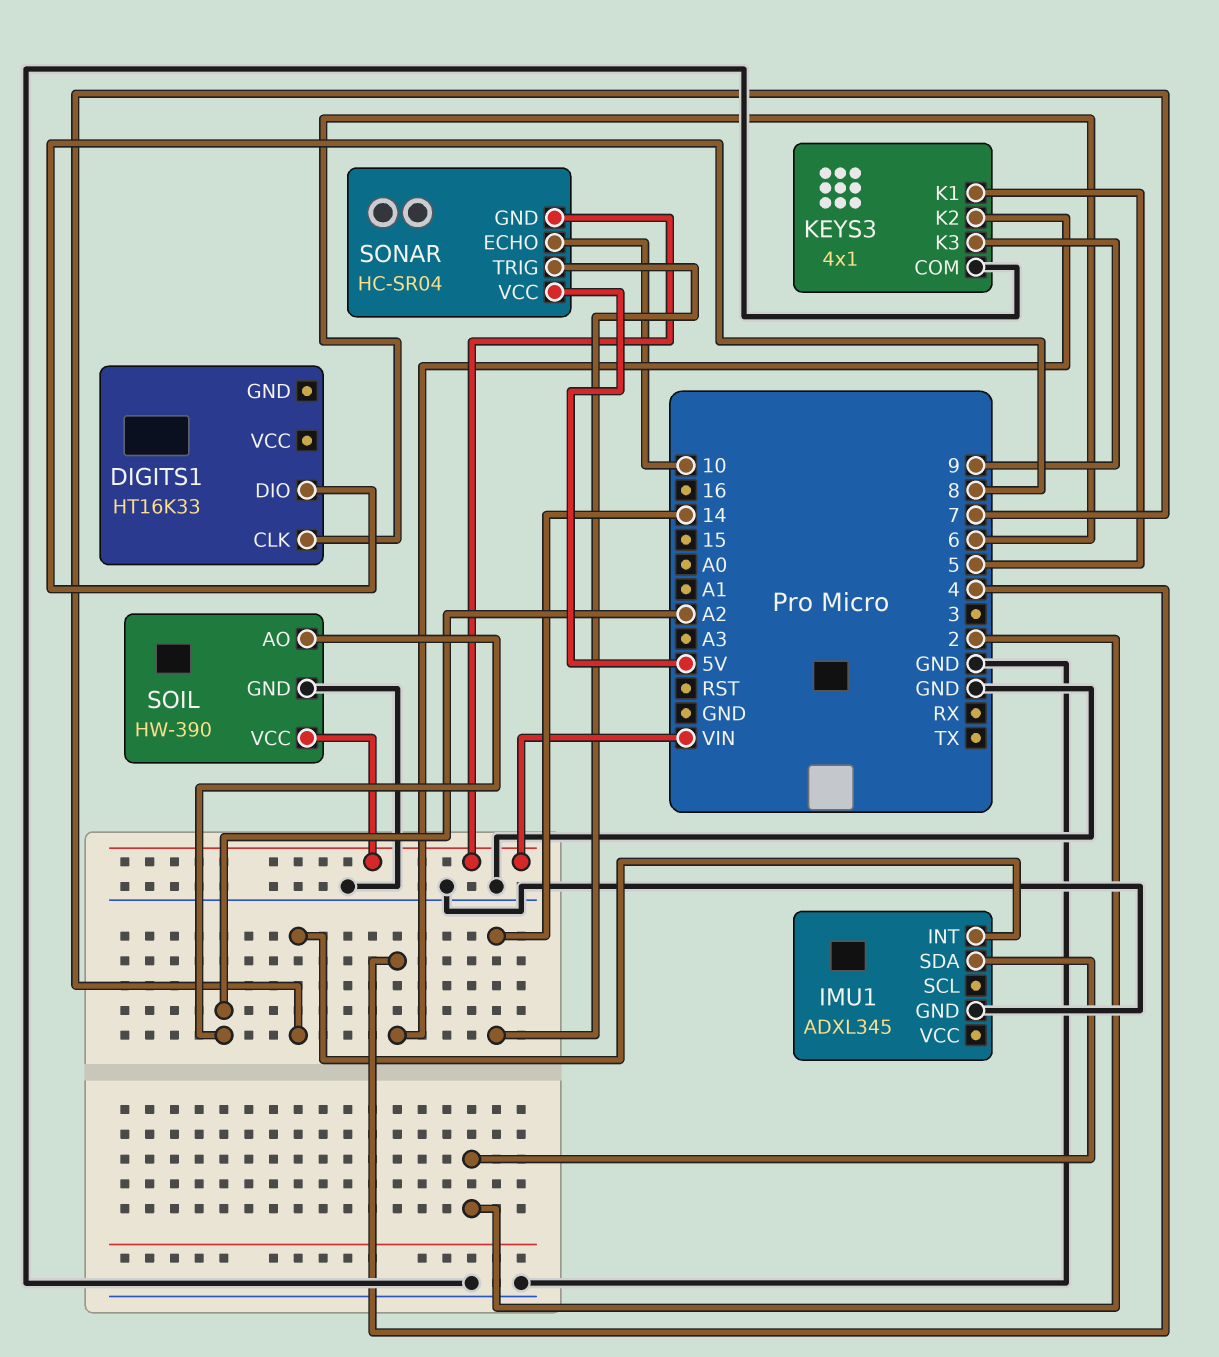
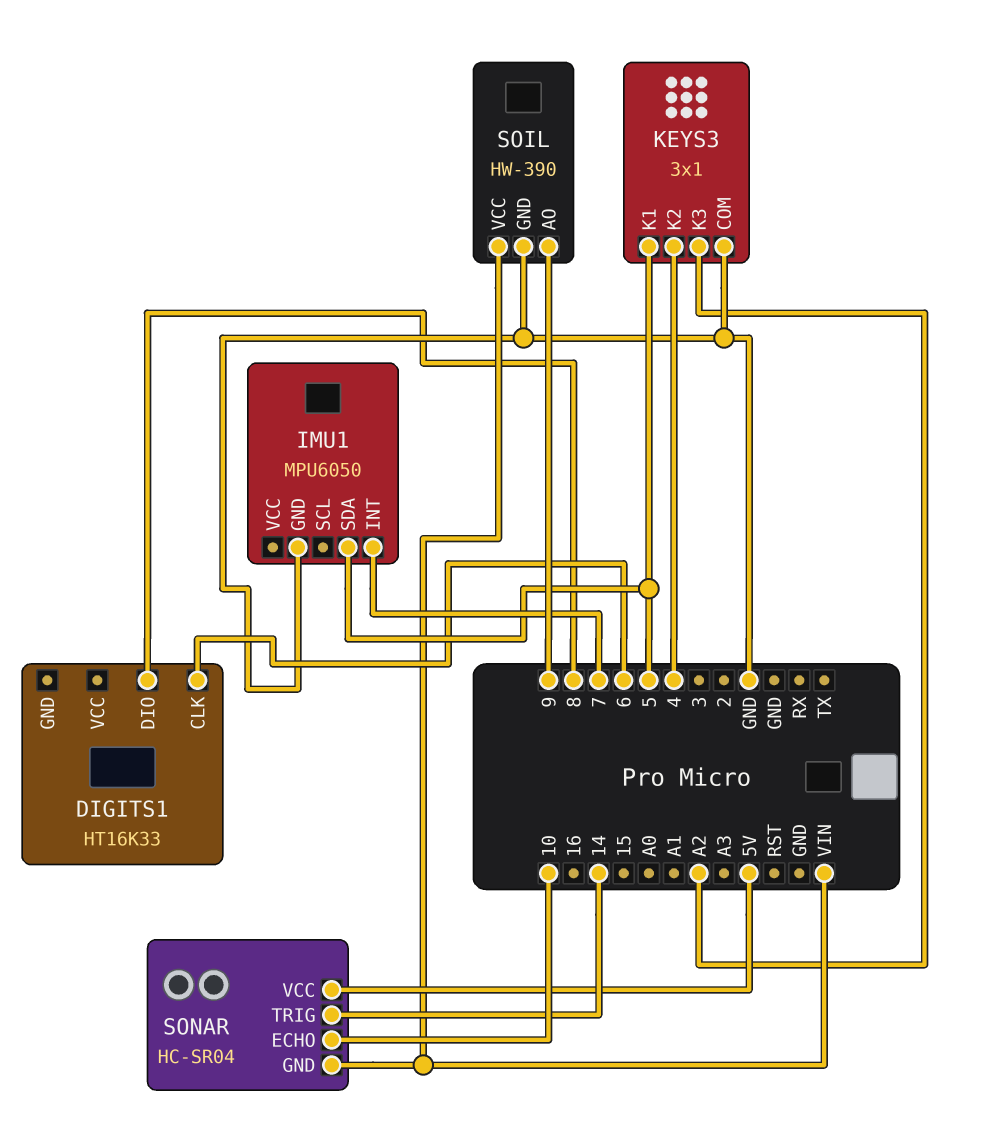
IMU1: ADXL345 -> MPU6050
IMU1 pin SDA: 2 -> 5
KEYS3: 4x1 -> 3x1
KEYS3 pin K3: 9 -> A2
SOIL pin AO: A2 -> 9

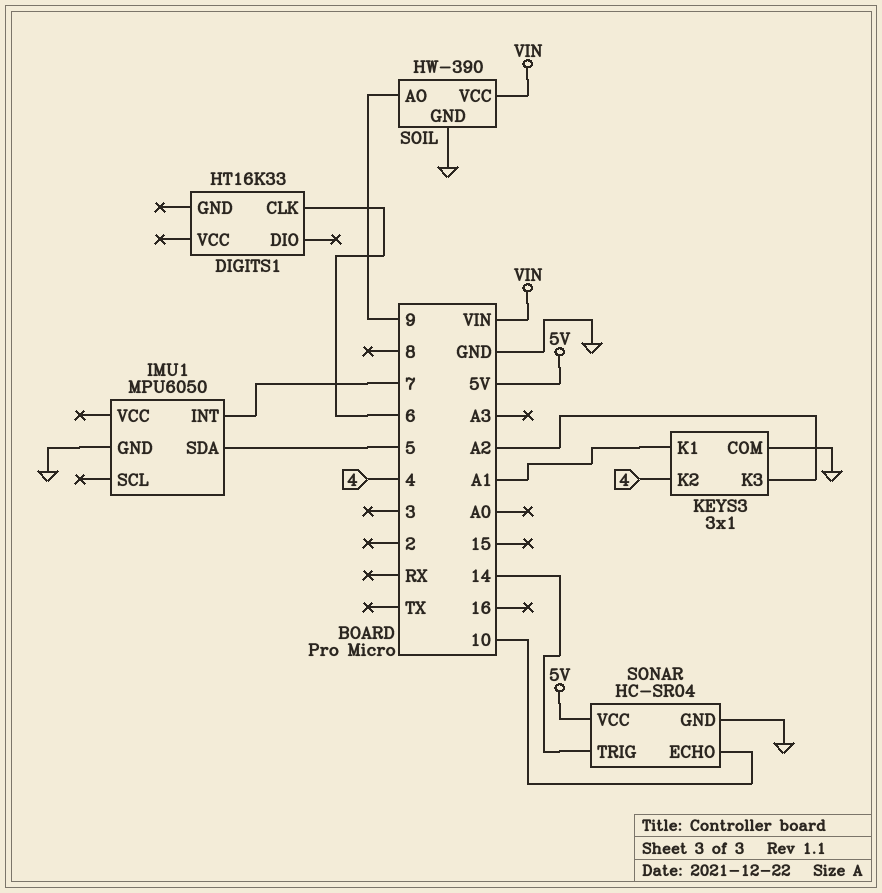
DIGITS1 pin DIO: 8 -> none
KEYS3 pin K1: 5 -> A1
SONAR pin GND: VIN -> GND

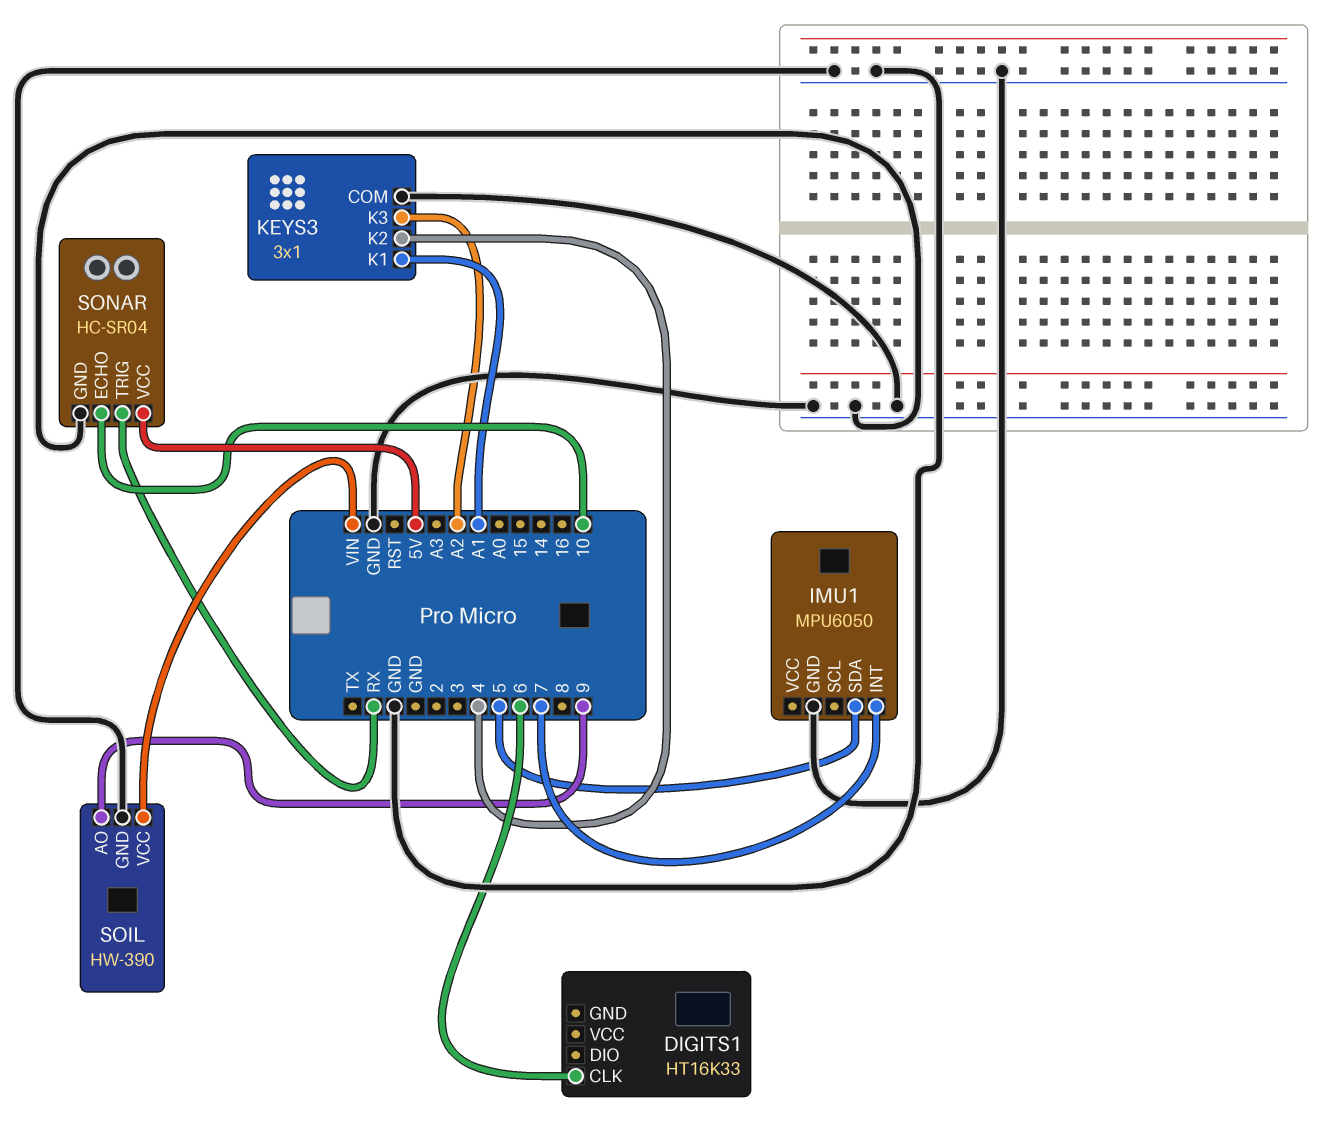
SONAR pin TRIG: 14 -> RX

